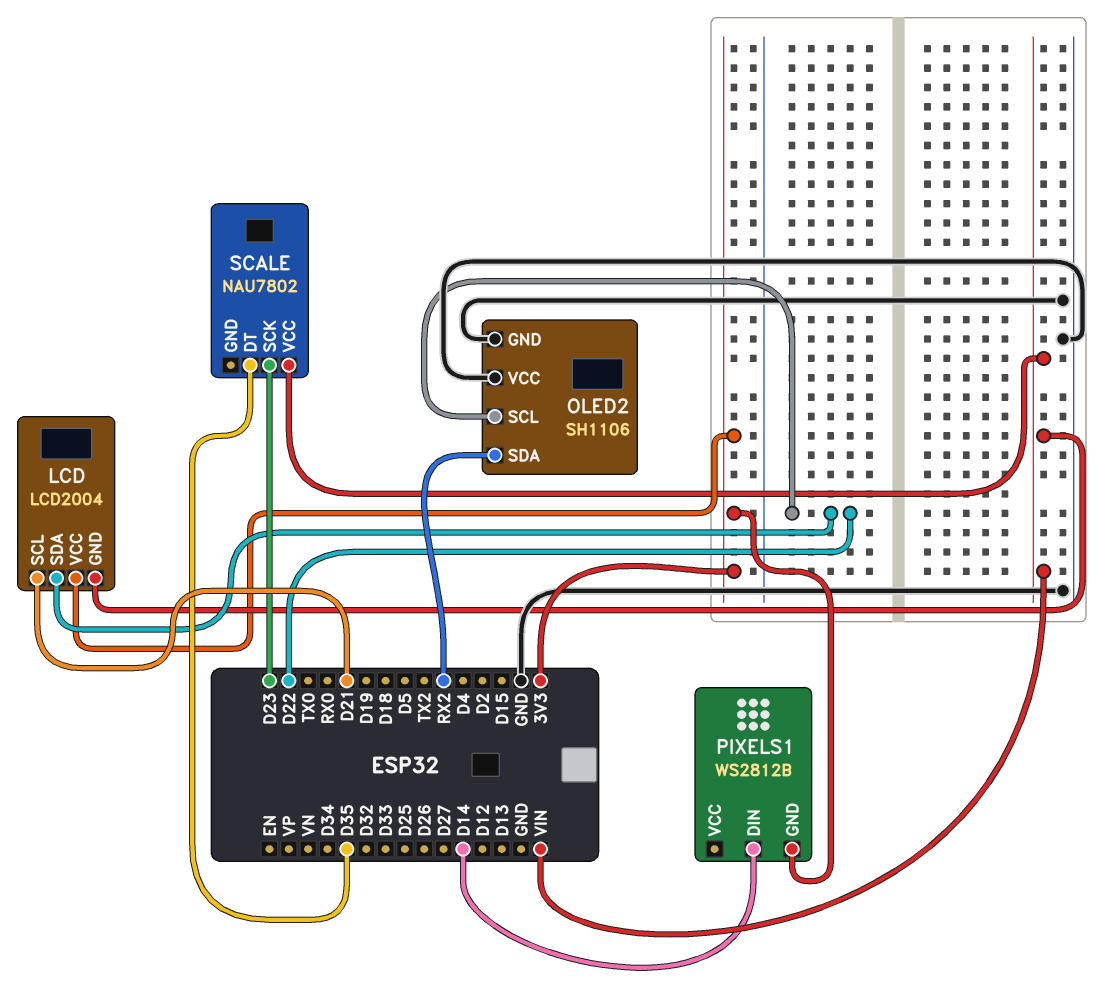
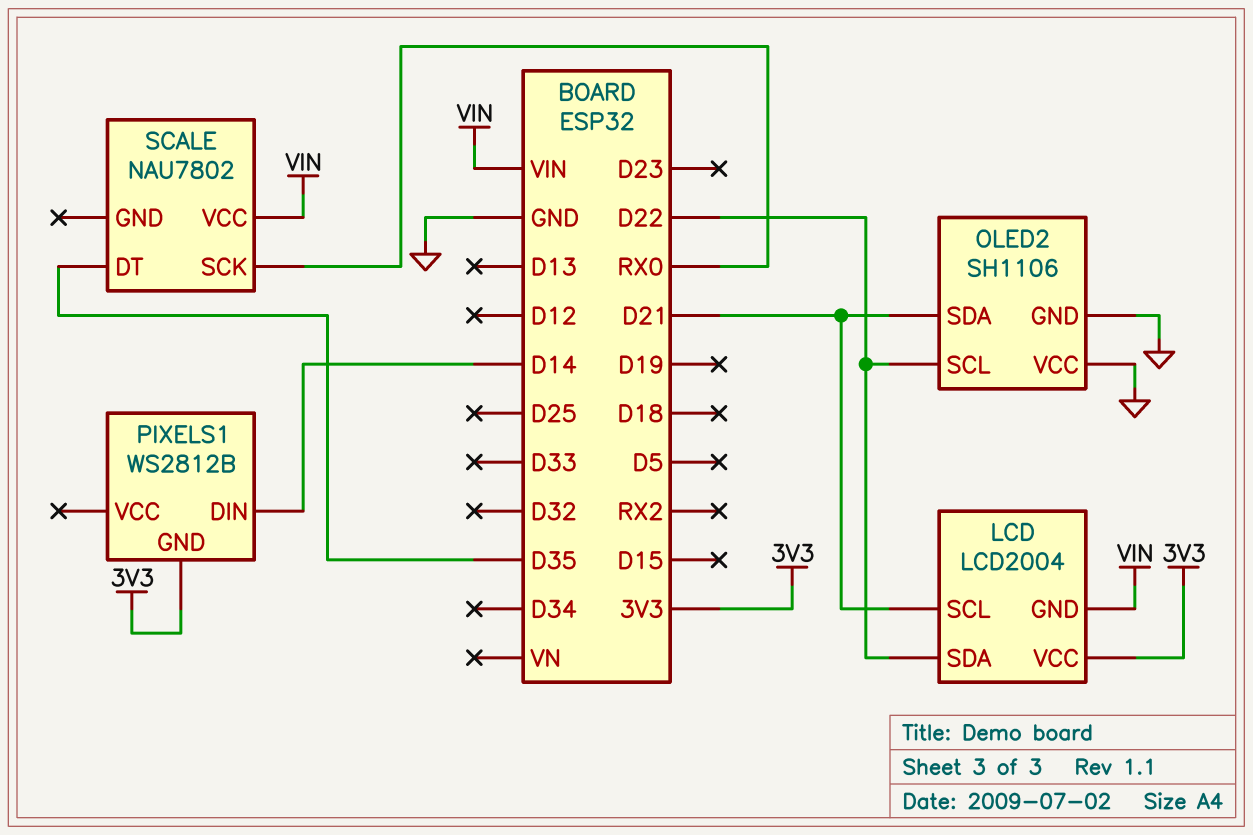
OLED2 pin SDA: RX2 -> D21
SCALE pin SCK: D23 -> RX0

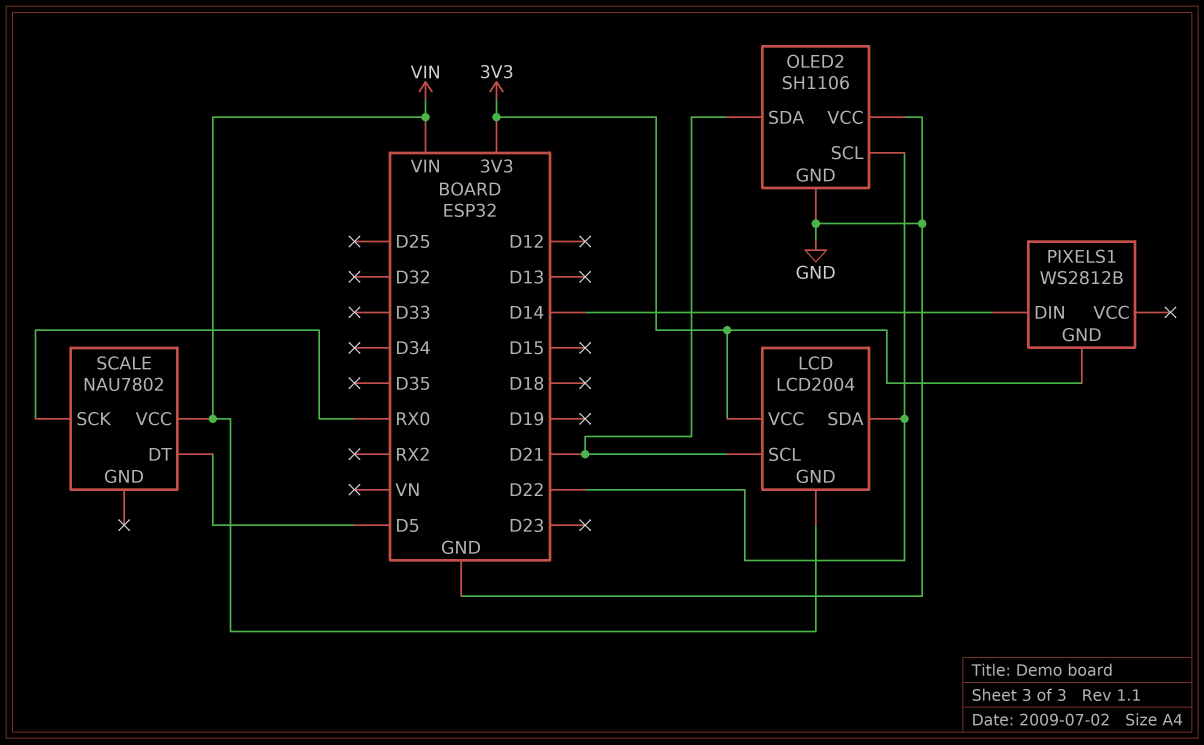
SCALE pin DT: D35 -> D5

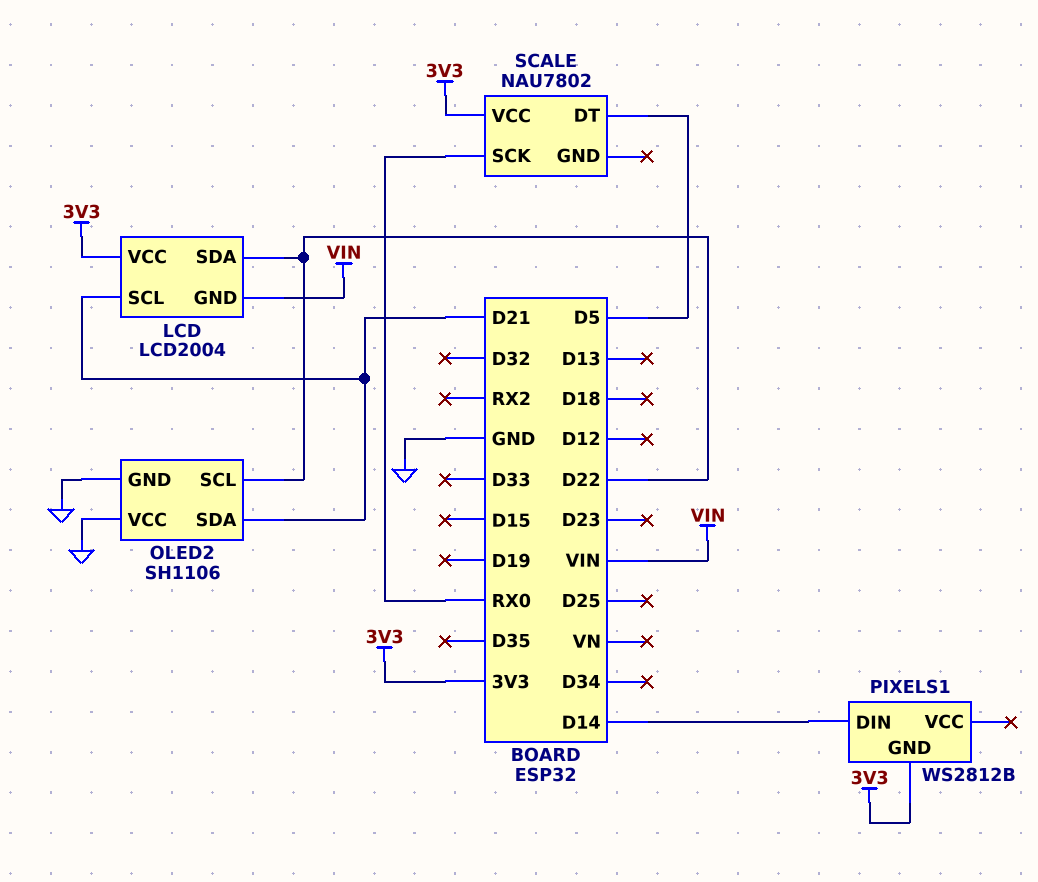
SCALE pin VCC: VIN -> 3V3

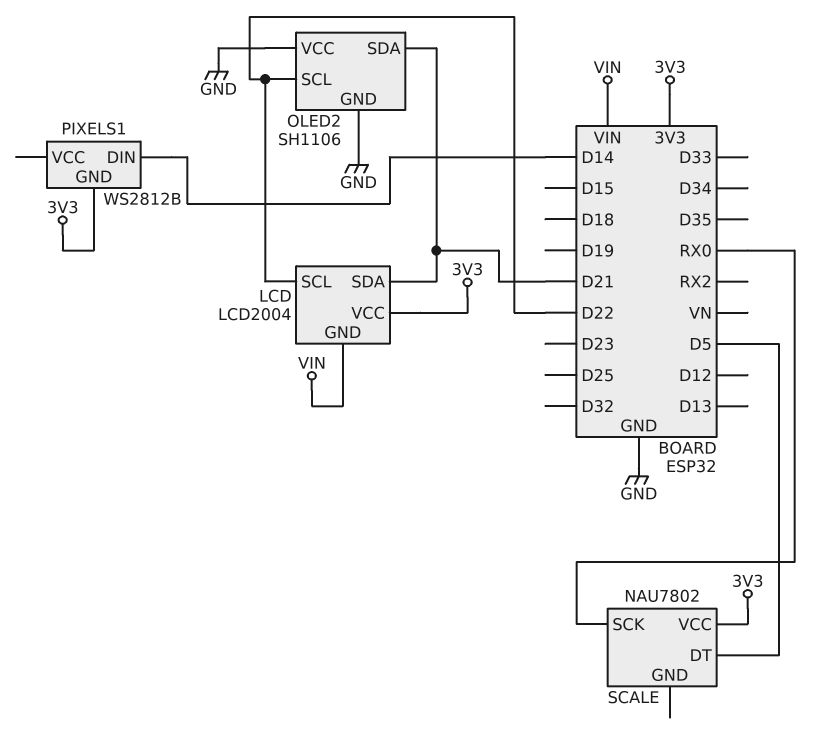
LCD pin SCL: D21 -> D22
LCD pin SDA: D22 -> D21

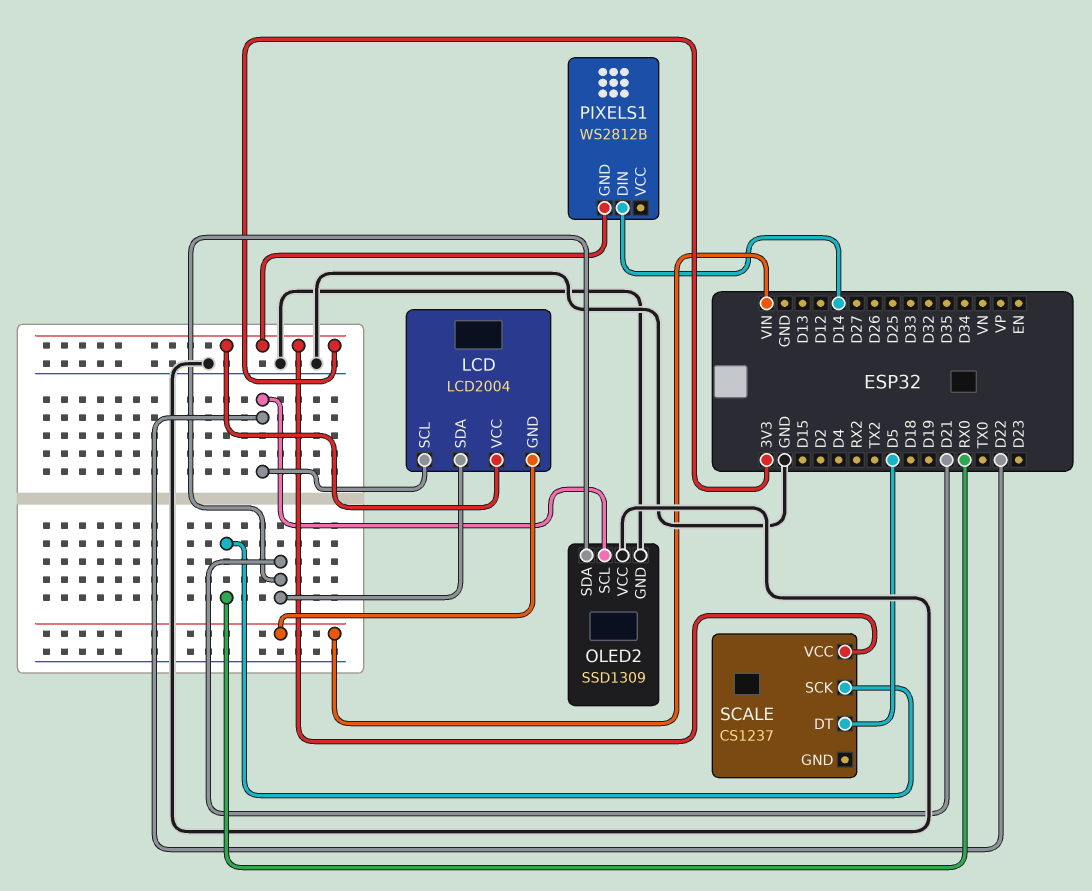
OLED2: SH1106 -> SSD1309
SCALE: NAU7802 -> CS1237

